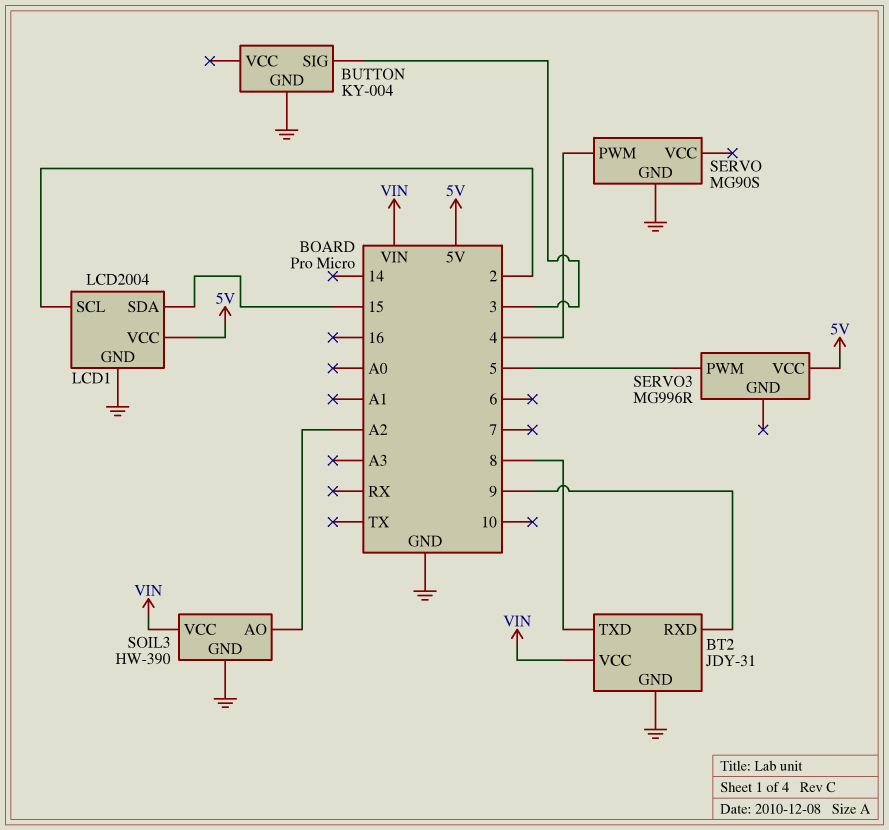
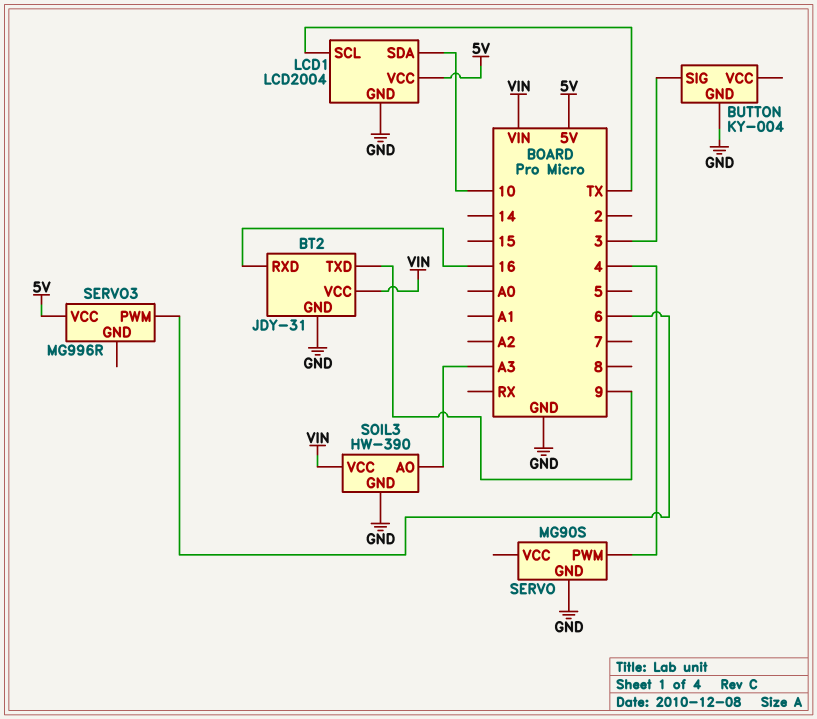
BT2 pin RXD: 9 -> 16
BT2 pin TXD: 8 -> 9
LCD1 pin SCL: 2 -> TX
LCD1 pin SDA: 15 -> 10
SERVO3 pin PWM: 5 -> 6
SOIL3 pin AO: A2 -> A3

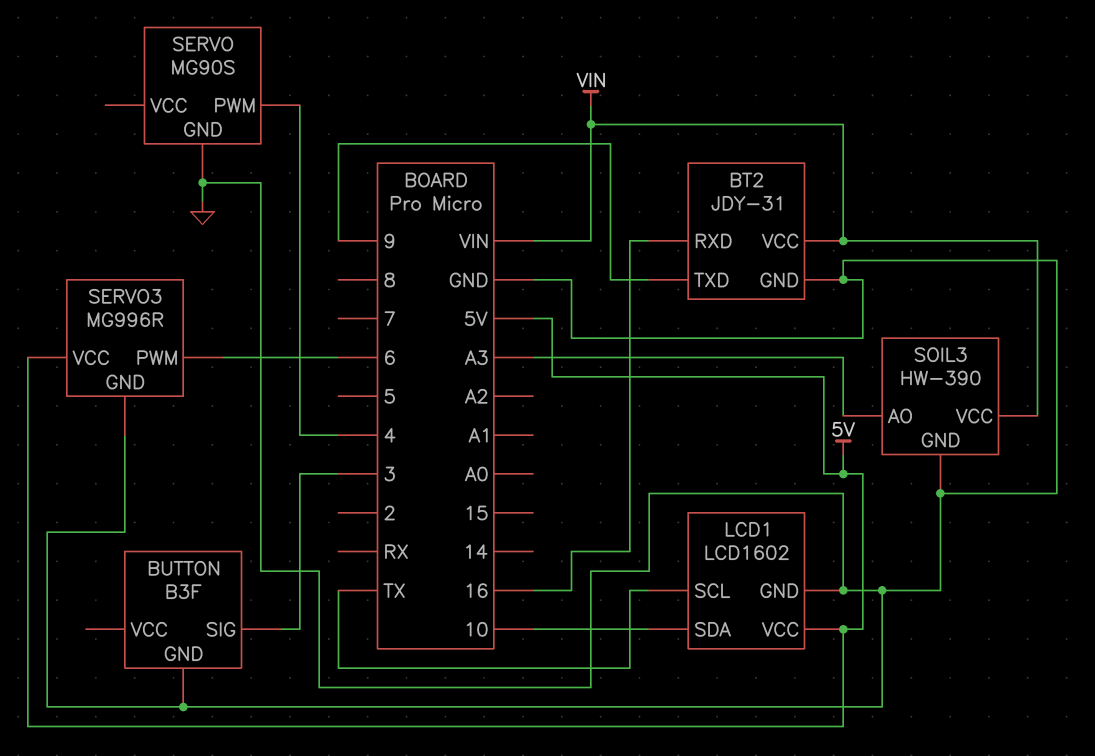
BUTTON: KY-004 -> B3F
LCD1: LCD2004 -> LCD1602
SERVO3 pin GND: none -> GND

